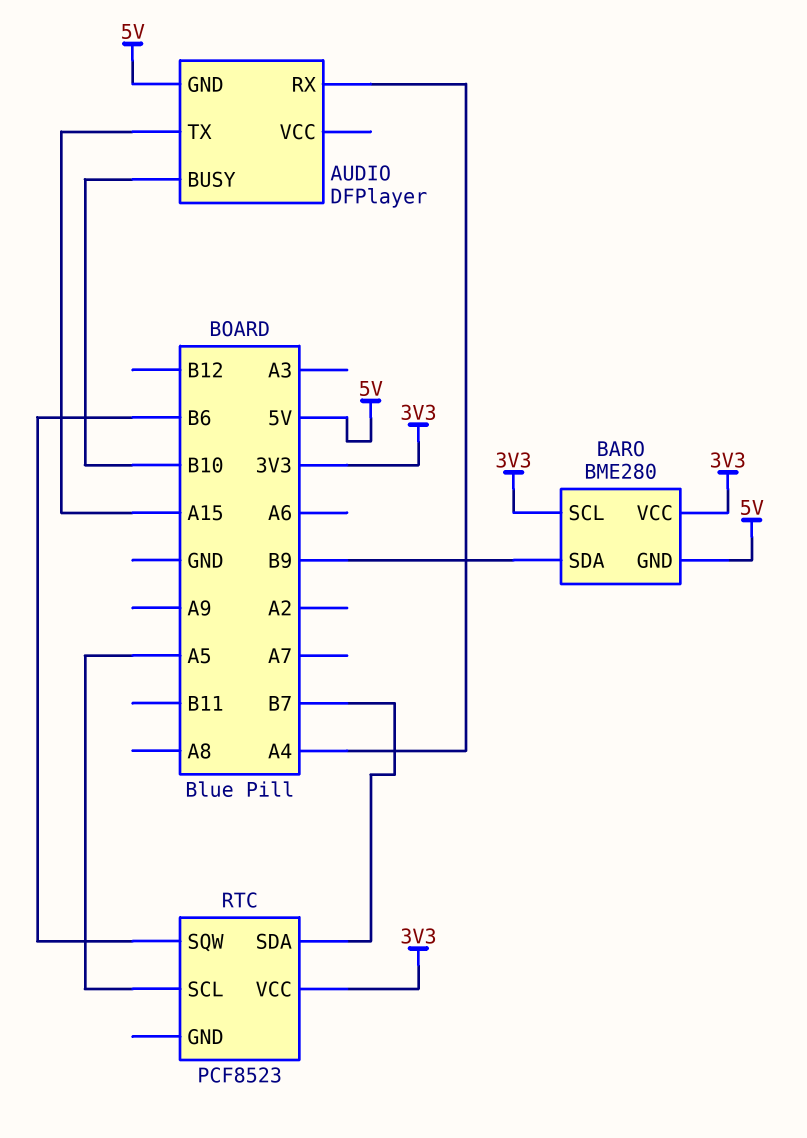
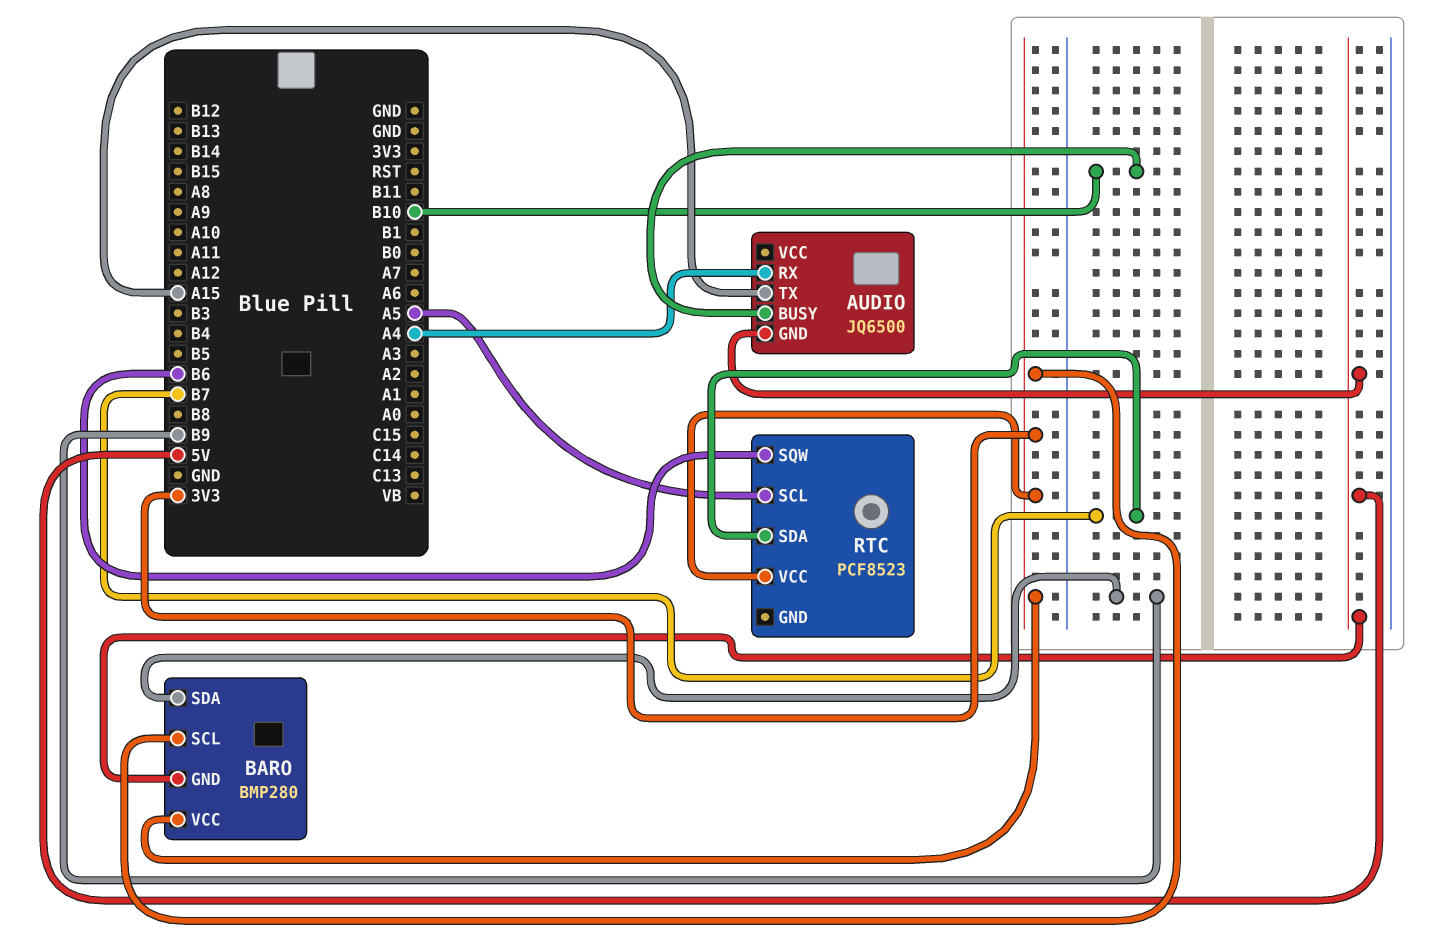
AUDIO: DFPlayer -> JQ6500
BARO: BME280 -> BMP280

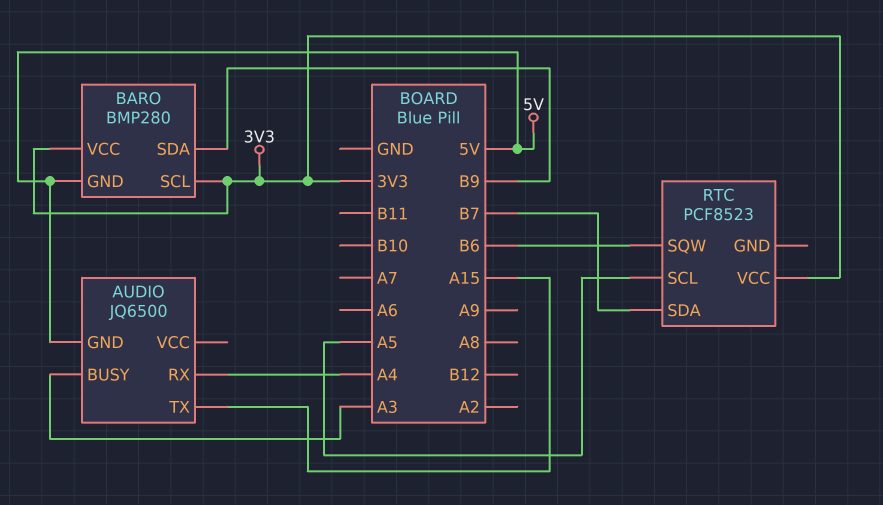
AUDIO pin BUSY: B10 -> A3

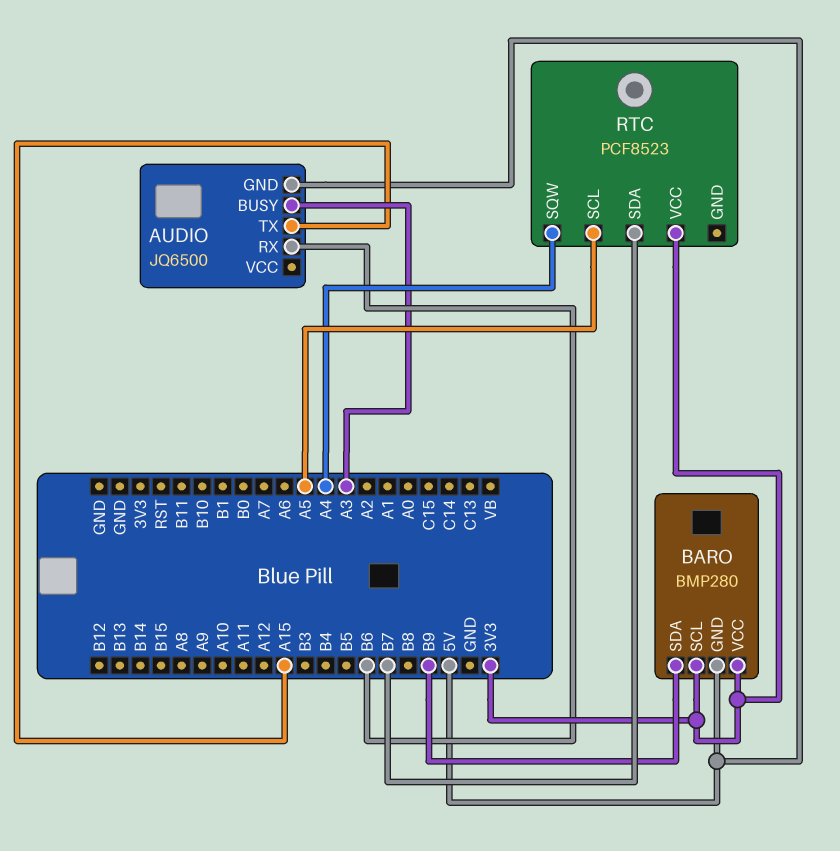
AUDIO pin RX: A4 -> B6
RTC pin SQW: B6 -> A4

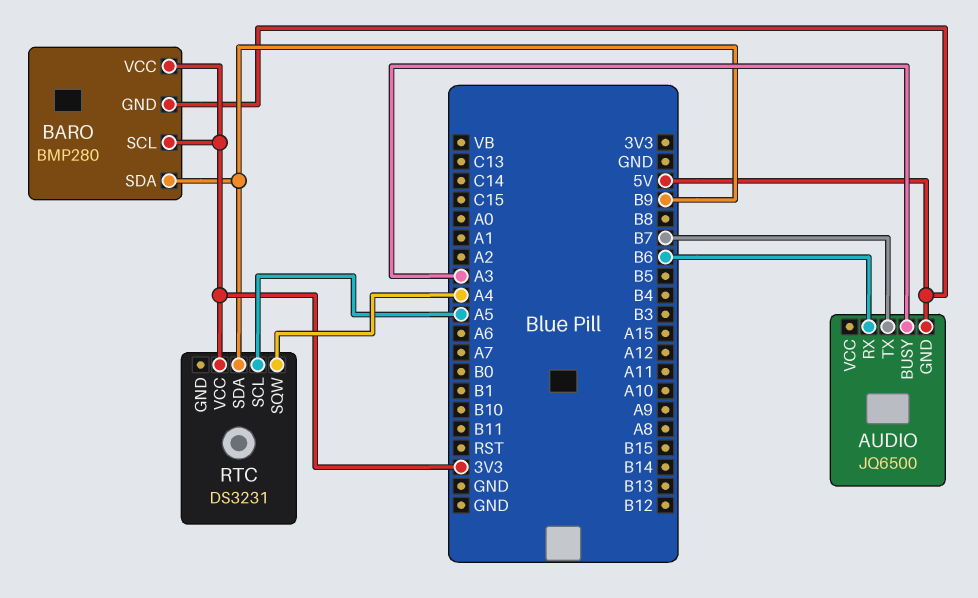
AUDIO pin TX: A15 -> B7
RTC: PCF8523 -> DS3231
RTC pin SDA: B7 -> B9

